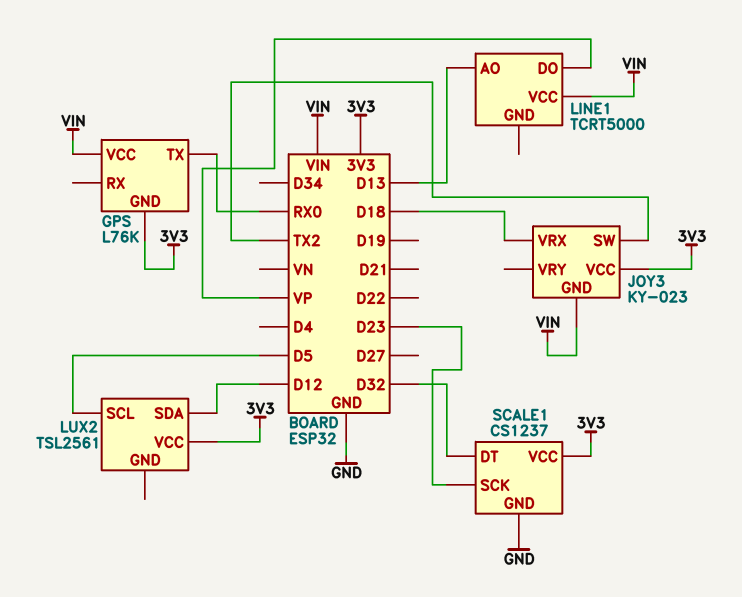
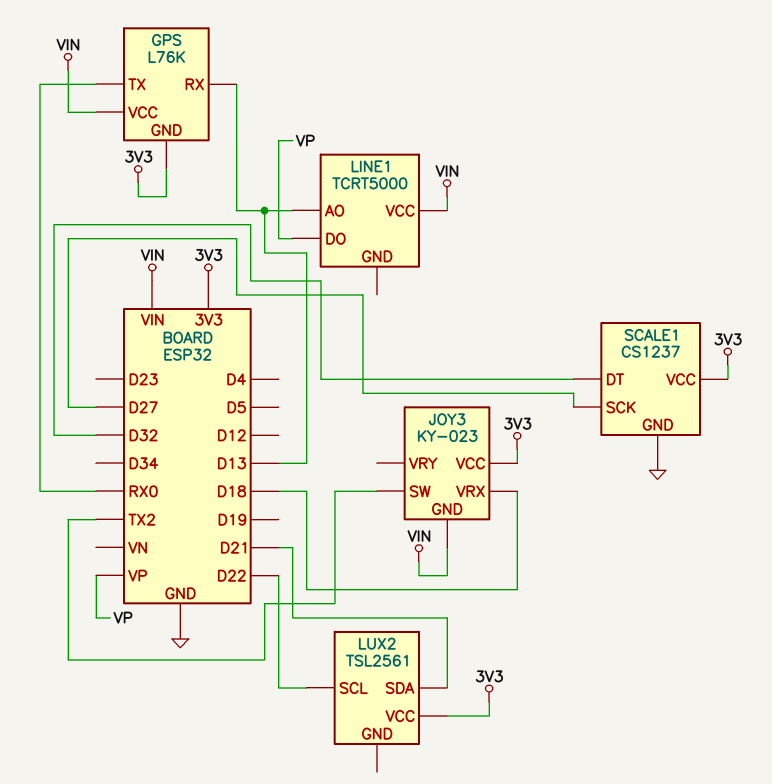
GPS pin RX: none -> D13
LUX2 pin SCL: D5 -> D22
LUX2 pin SDA: D12 -> D21
SCALE1 pin SCK: D23 -> D27

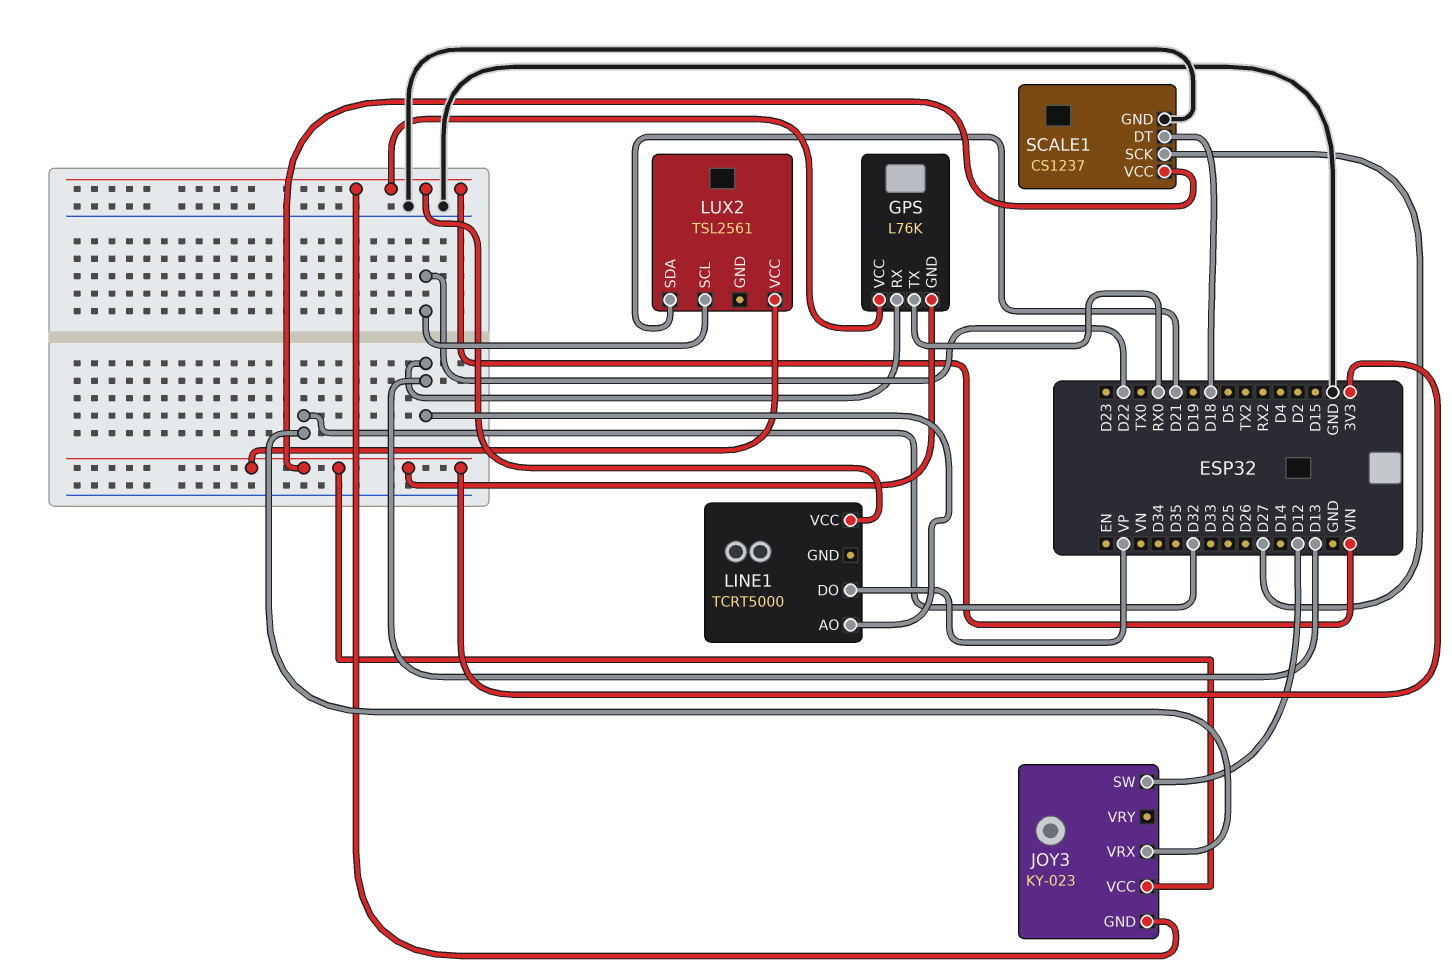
JOY3 pin SW: TX2 -> D12
JOY3 pin VRX: D18 -> D32
SCALE1 pin DT: D32 -> D18

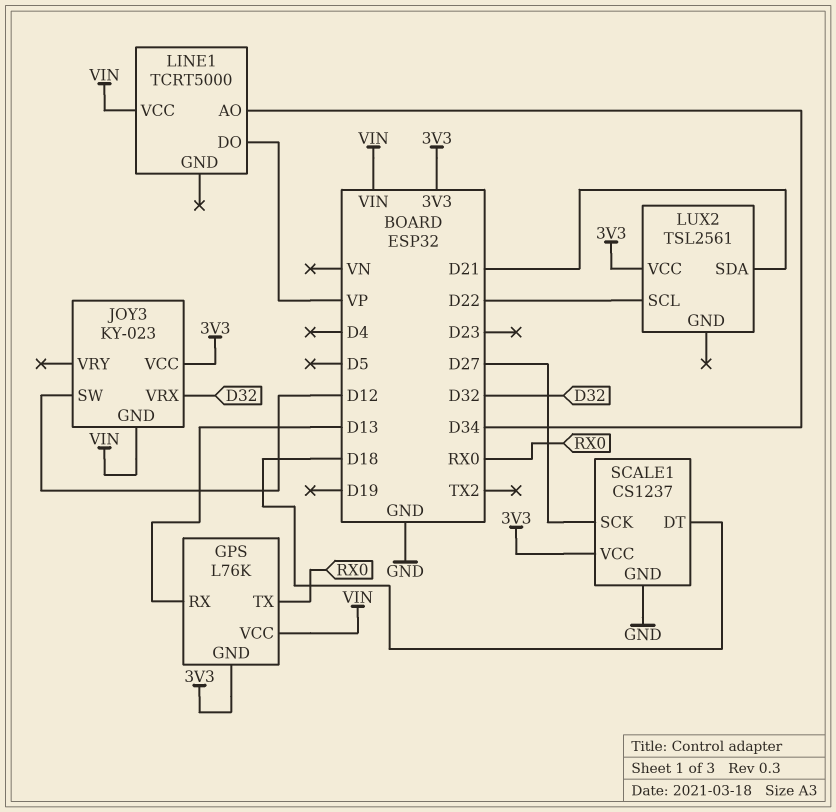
LINE1 pin AO: D13 -> D34

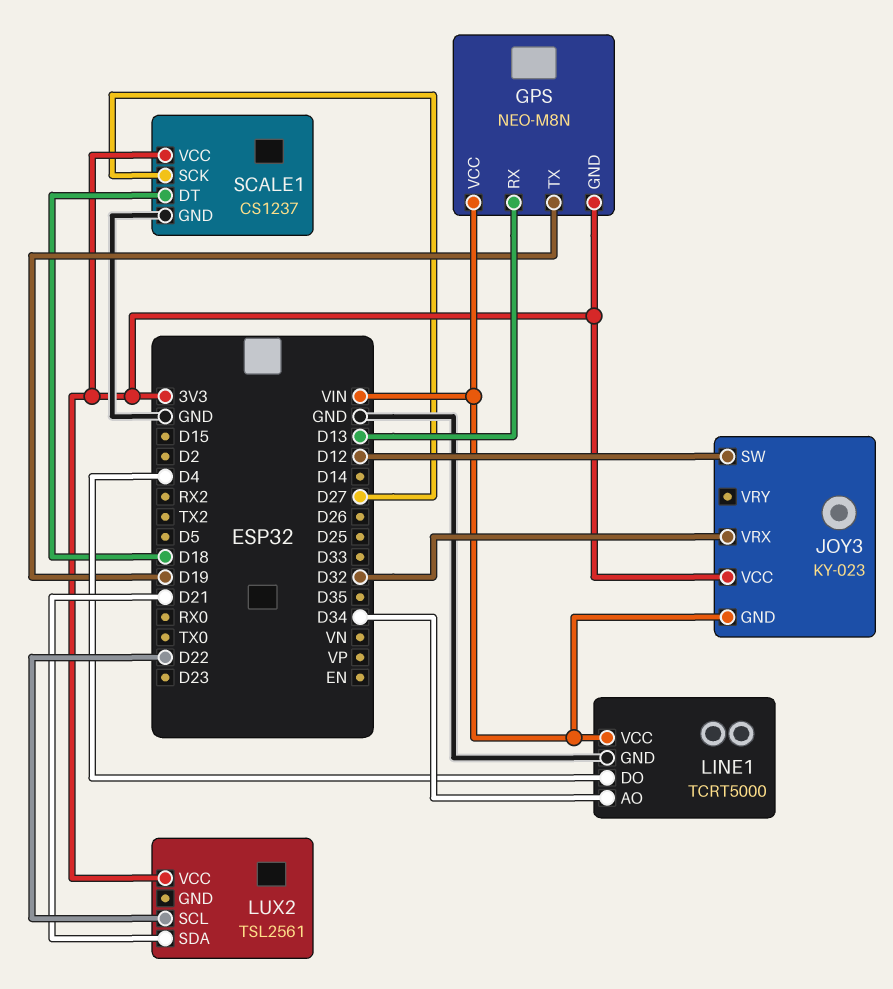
GPS: L76K -> NEO-M8N
GPS pin TX: RX0 -> D19
LINE1 pin DO: VP -> D4
LINE1 pin GND: none -> GND

